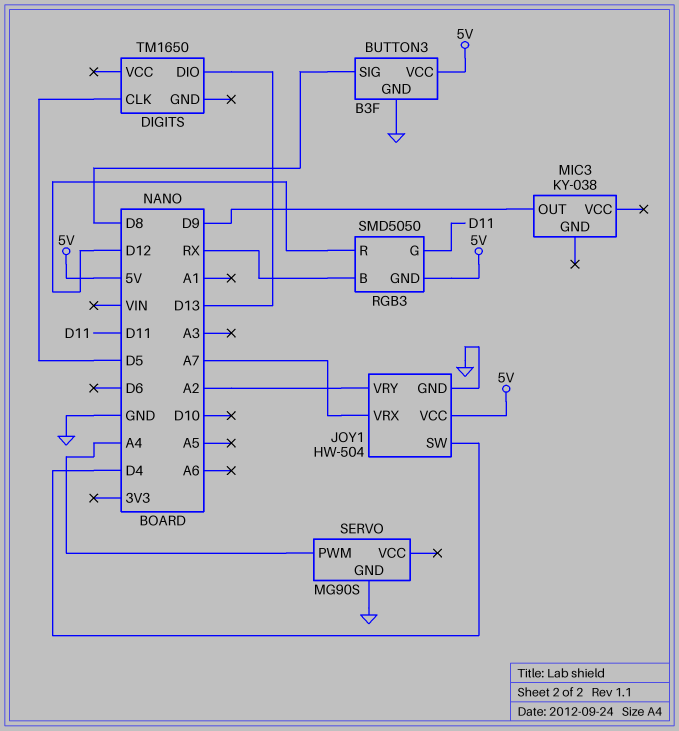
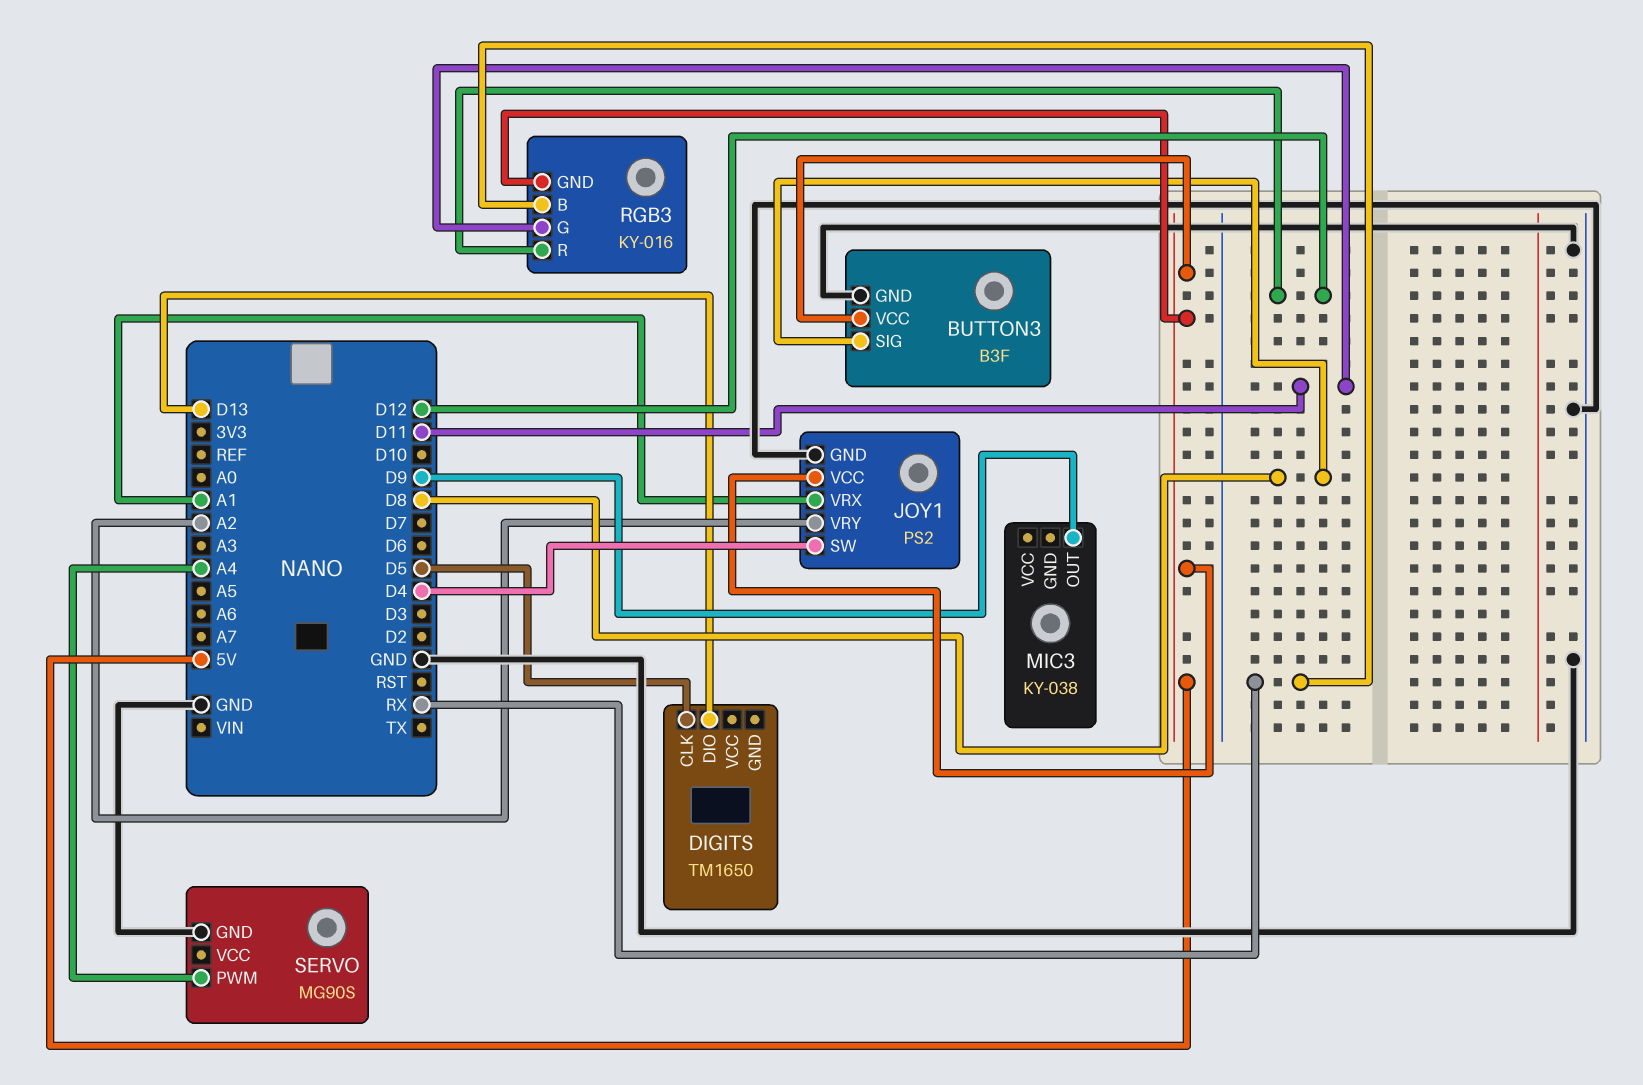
JOY1: HW-504 -> PS2
JOY1 pin VRX: A7 -> A1
RGB3: SMD5050 -> KY-016

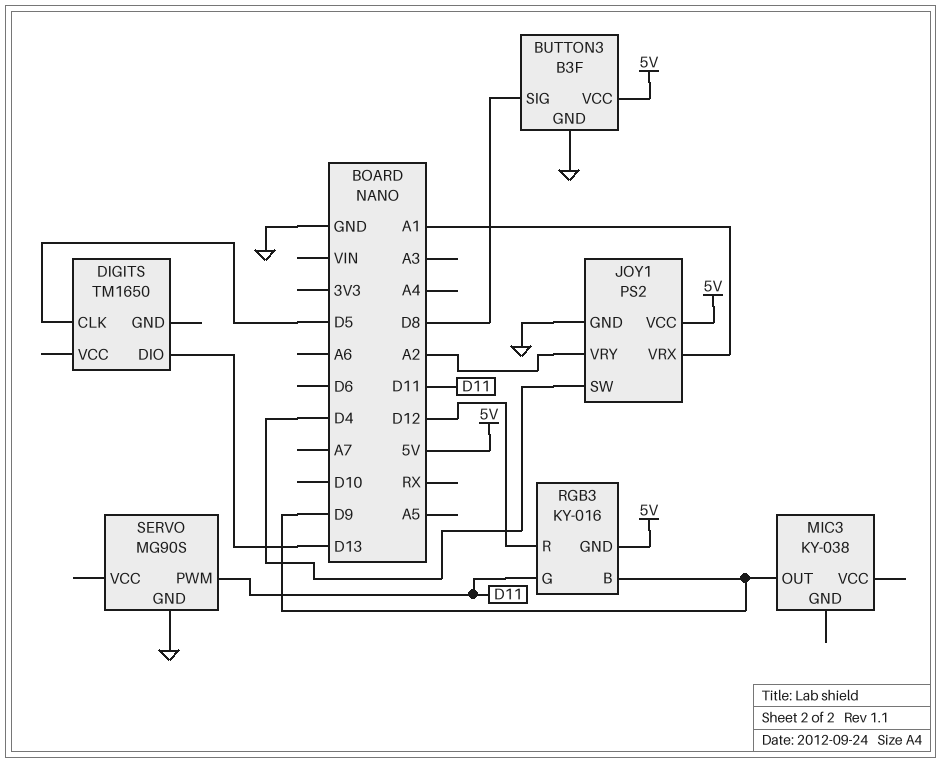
RGB3 pin B: RX -> D9
SERVO pin PWM: A4 -> D11

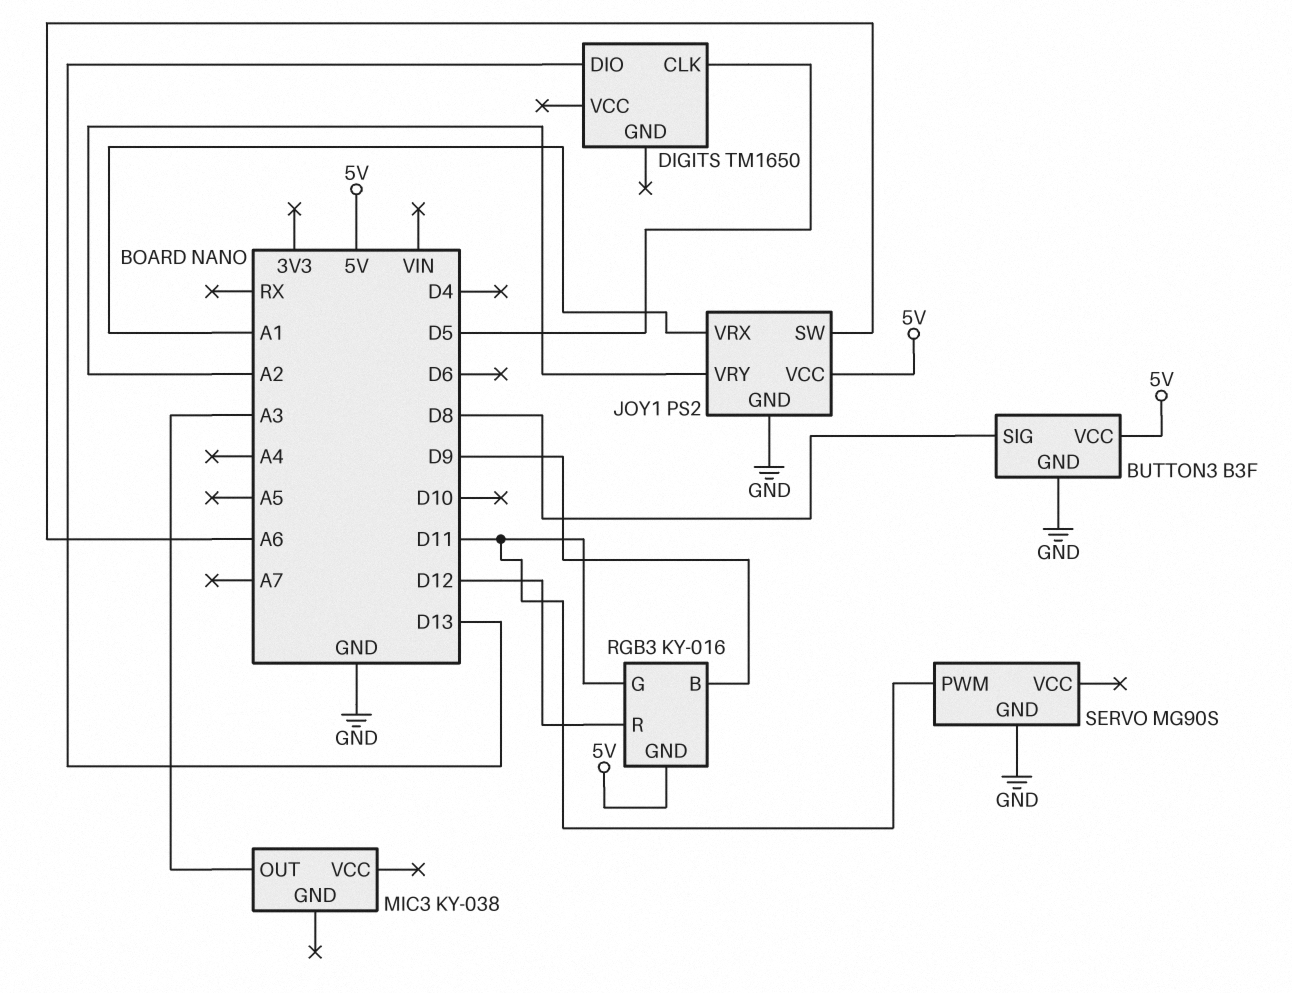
JOY1 pin SW: D4 -> A6
MIC3 pin OUT: D9 -> A3

